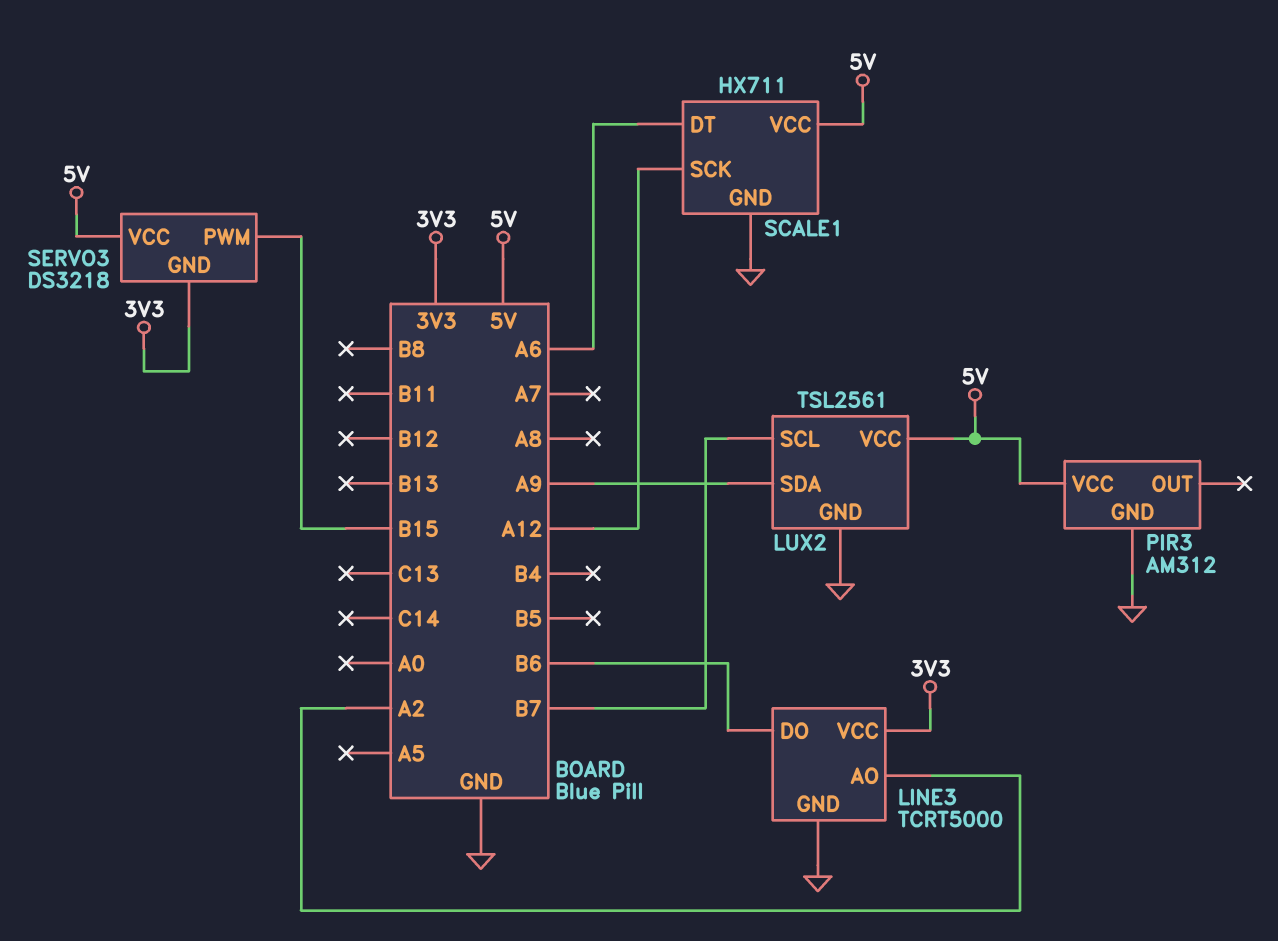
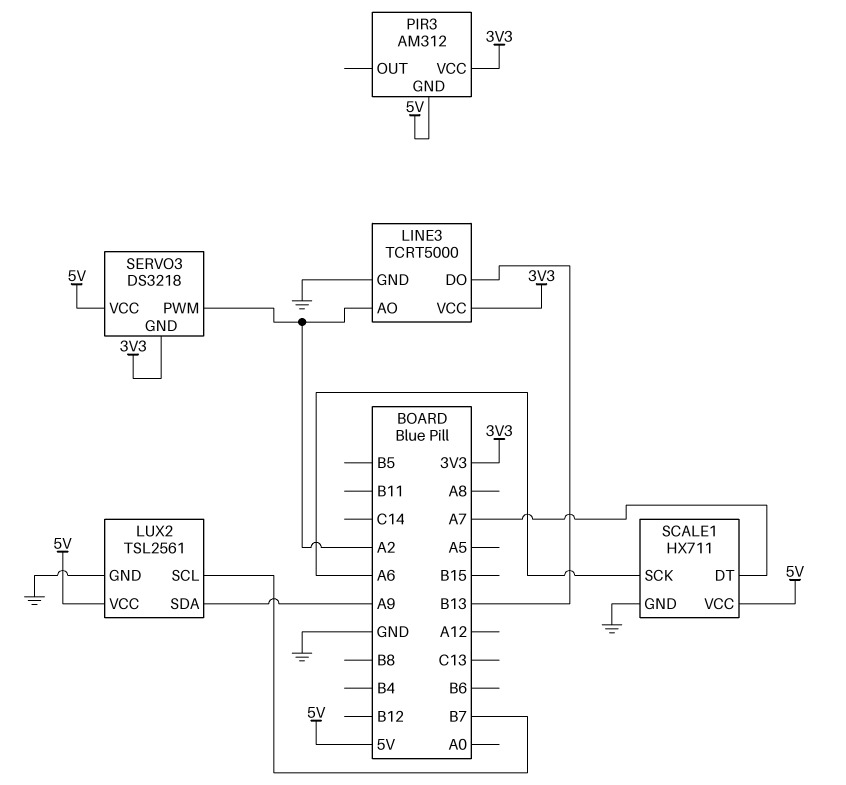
LINE3 pin DO: B6 -> B13
PIR3 pin GND: GND -> 5V
PIR3 pin VCC: 5V -> 3V3
SCALE1 pin DT: A6 -> A7
SCALE1 pin SCK: A12 -> A6
SERVO3 pin PWM: B15 -> A2

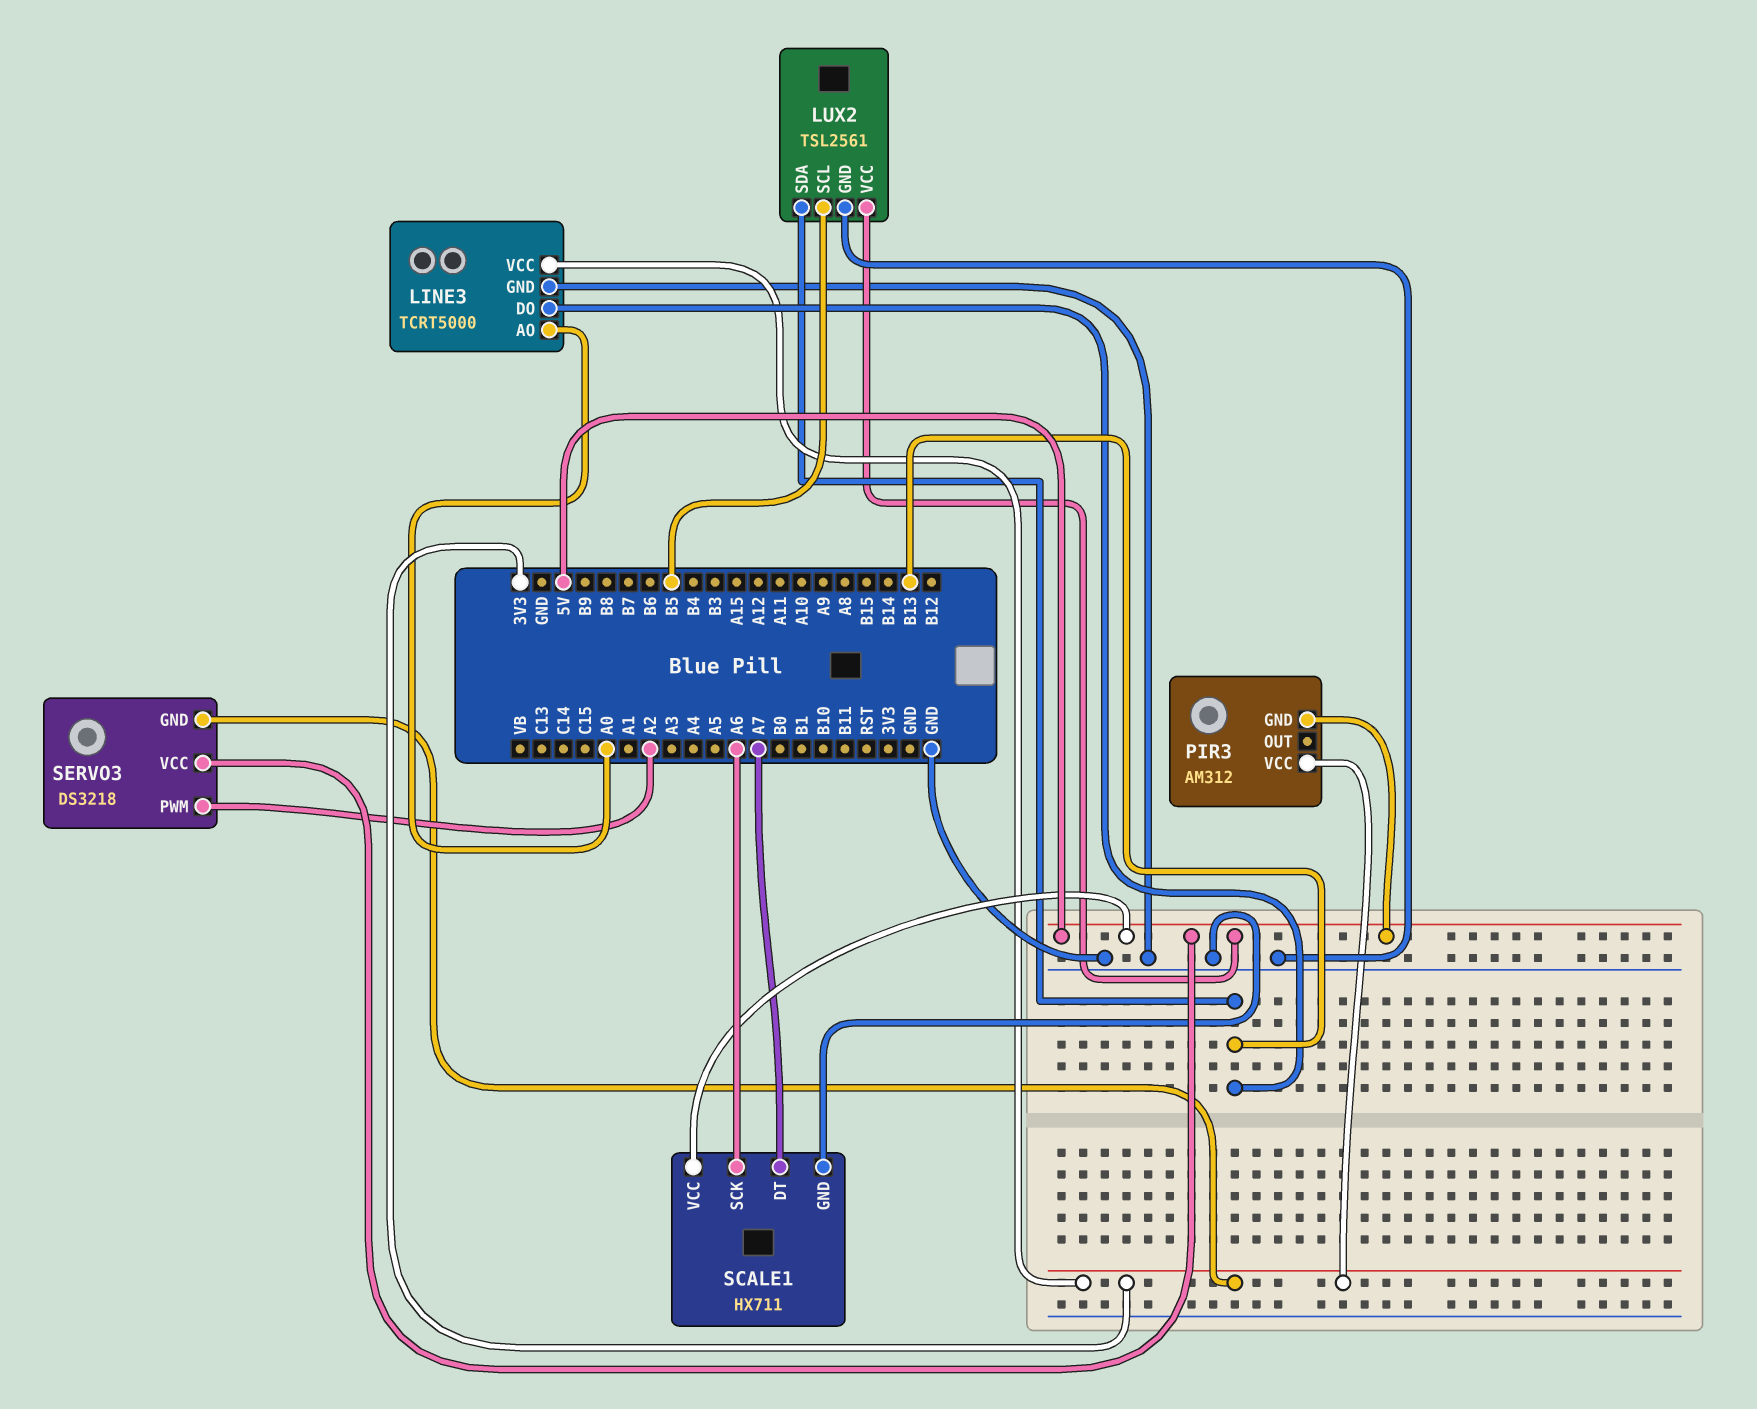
LINE3 pin AO: A2 -> A0
LUX2 pin SCL: B7 -> B5
LUX2 pin SDA: A9 -> B13

